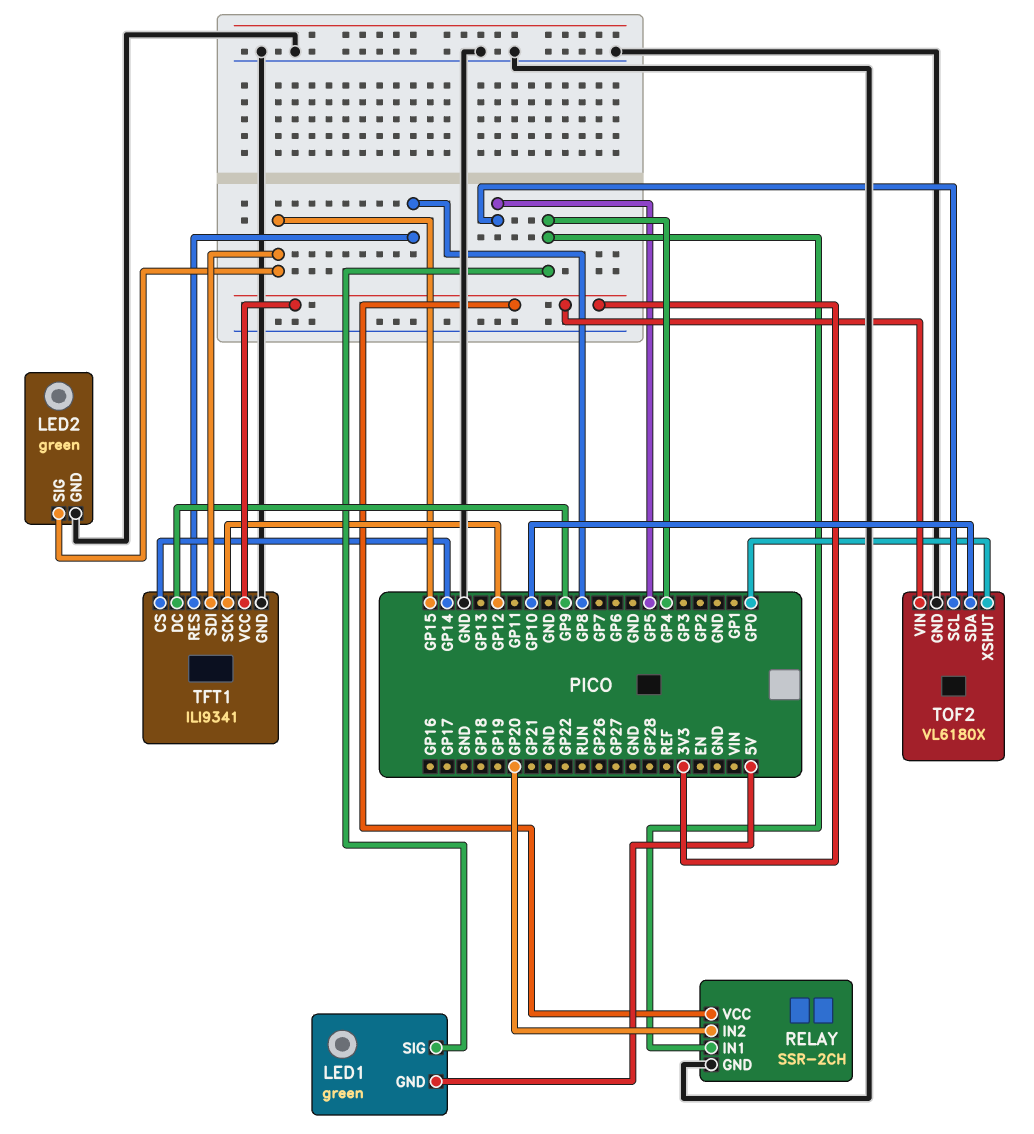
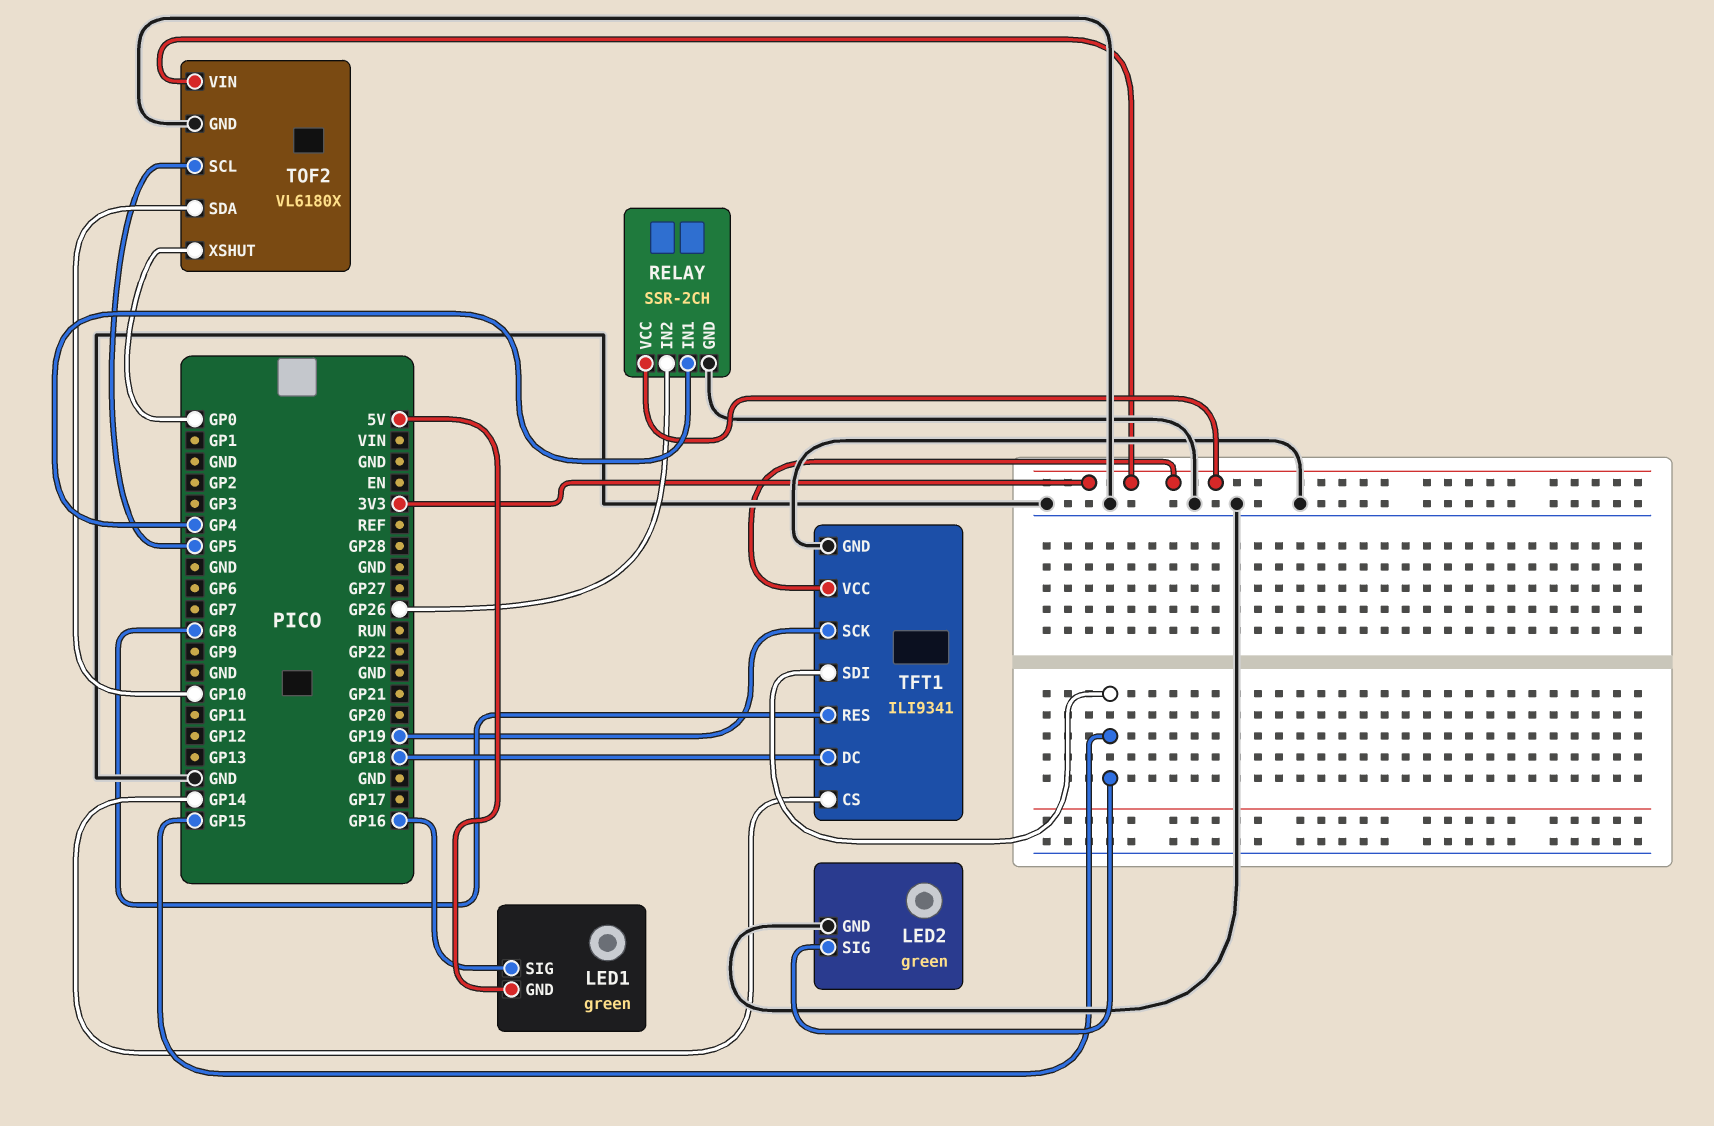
LED1 pin SIG: GP4 -> GP16
RELAY pin IN2: GP20 -> GP26
TFT1 pin DC: GP9 -> GP18
TFT1 pin SCK: GP12 -> GP19

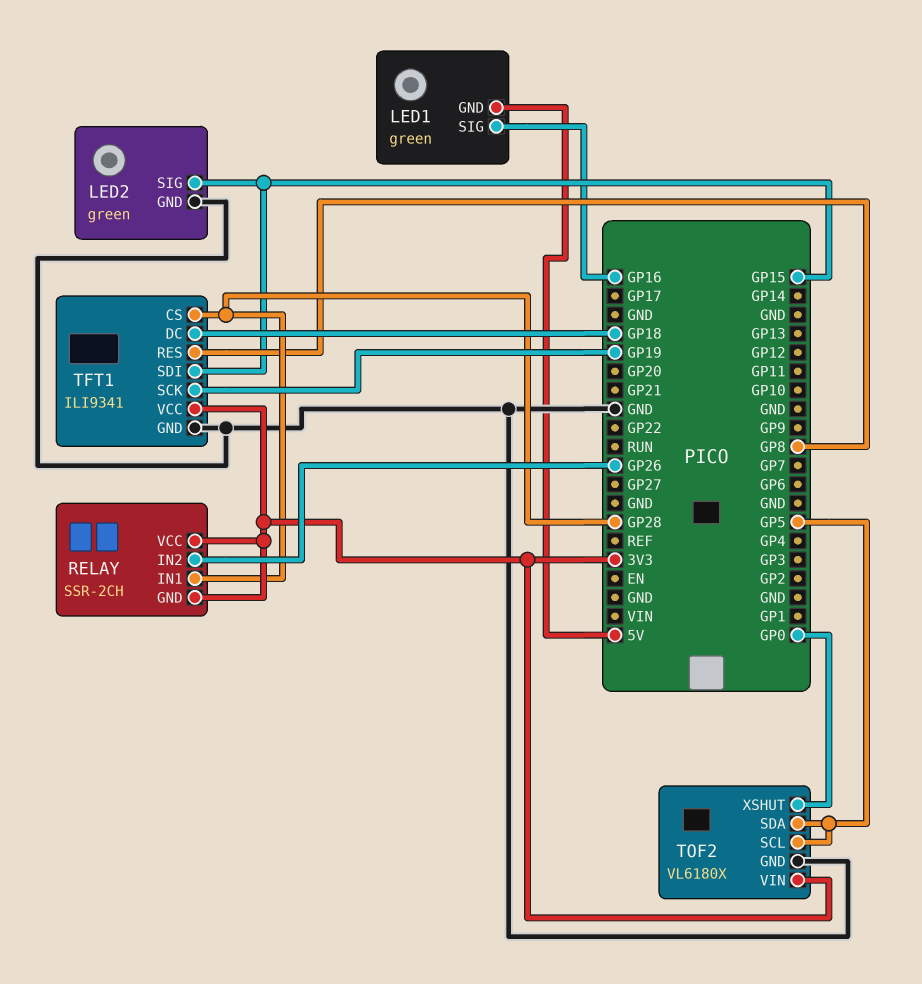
RELAY pin GND: GND -> 3V3
RELAY pin IN1: GP4 -> GP28
TFT1 pin CS: GP14 -> GP28
TOF2 pin SDA: GP10 -> GP5

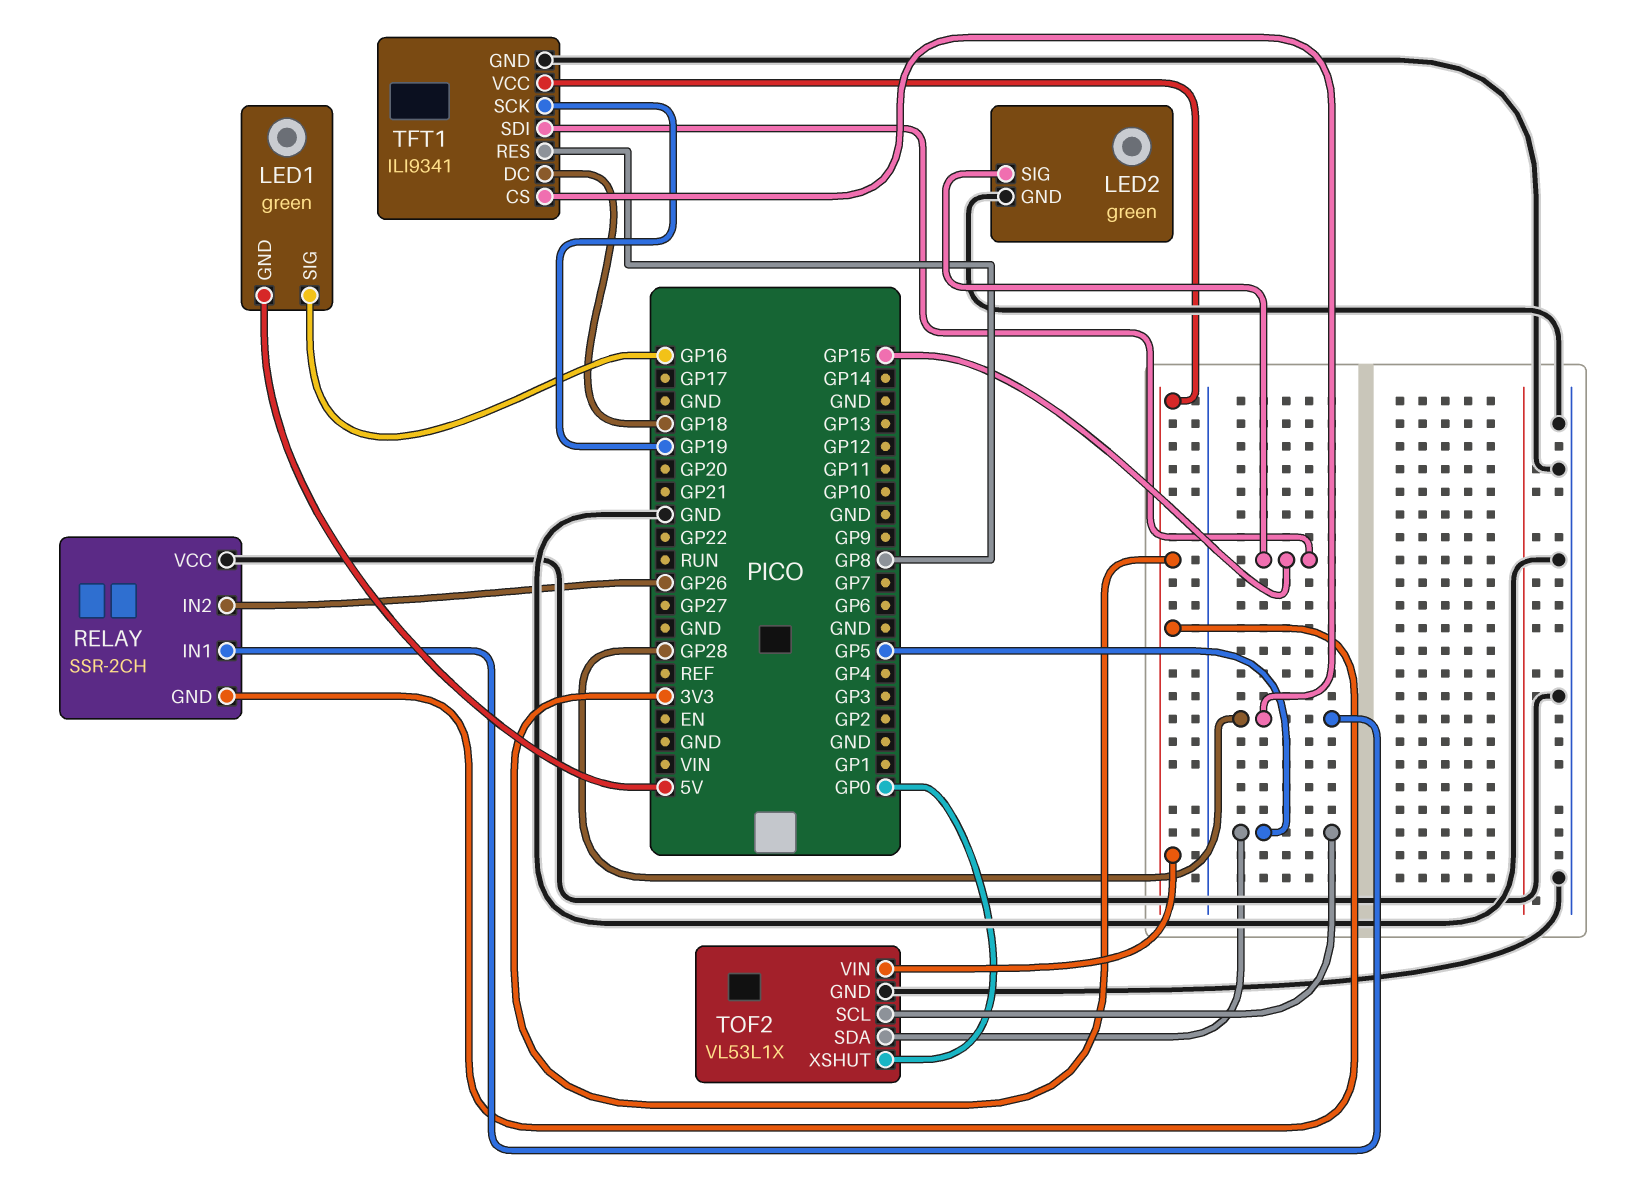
RELAY pin VCC: 3V3 -> GND
TOF2: VL6180X -> VL53L1X

